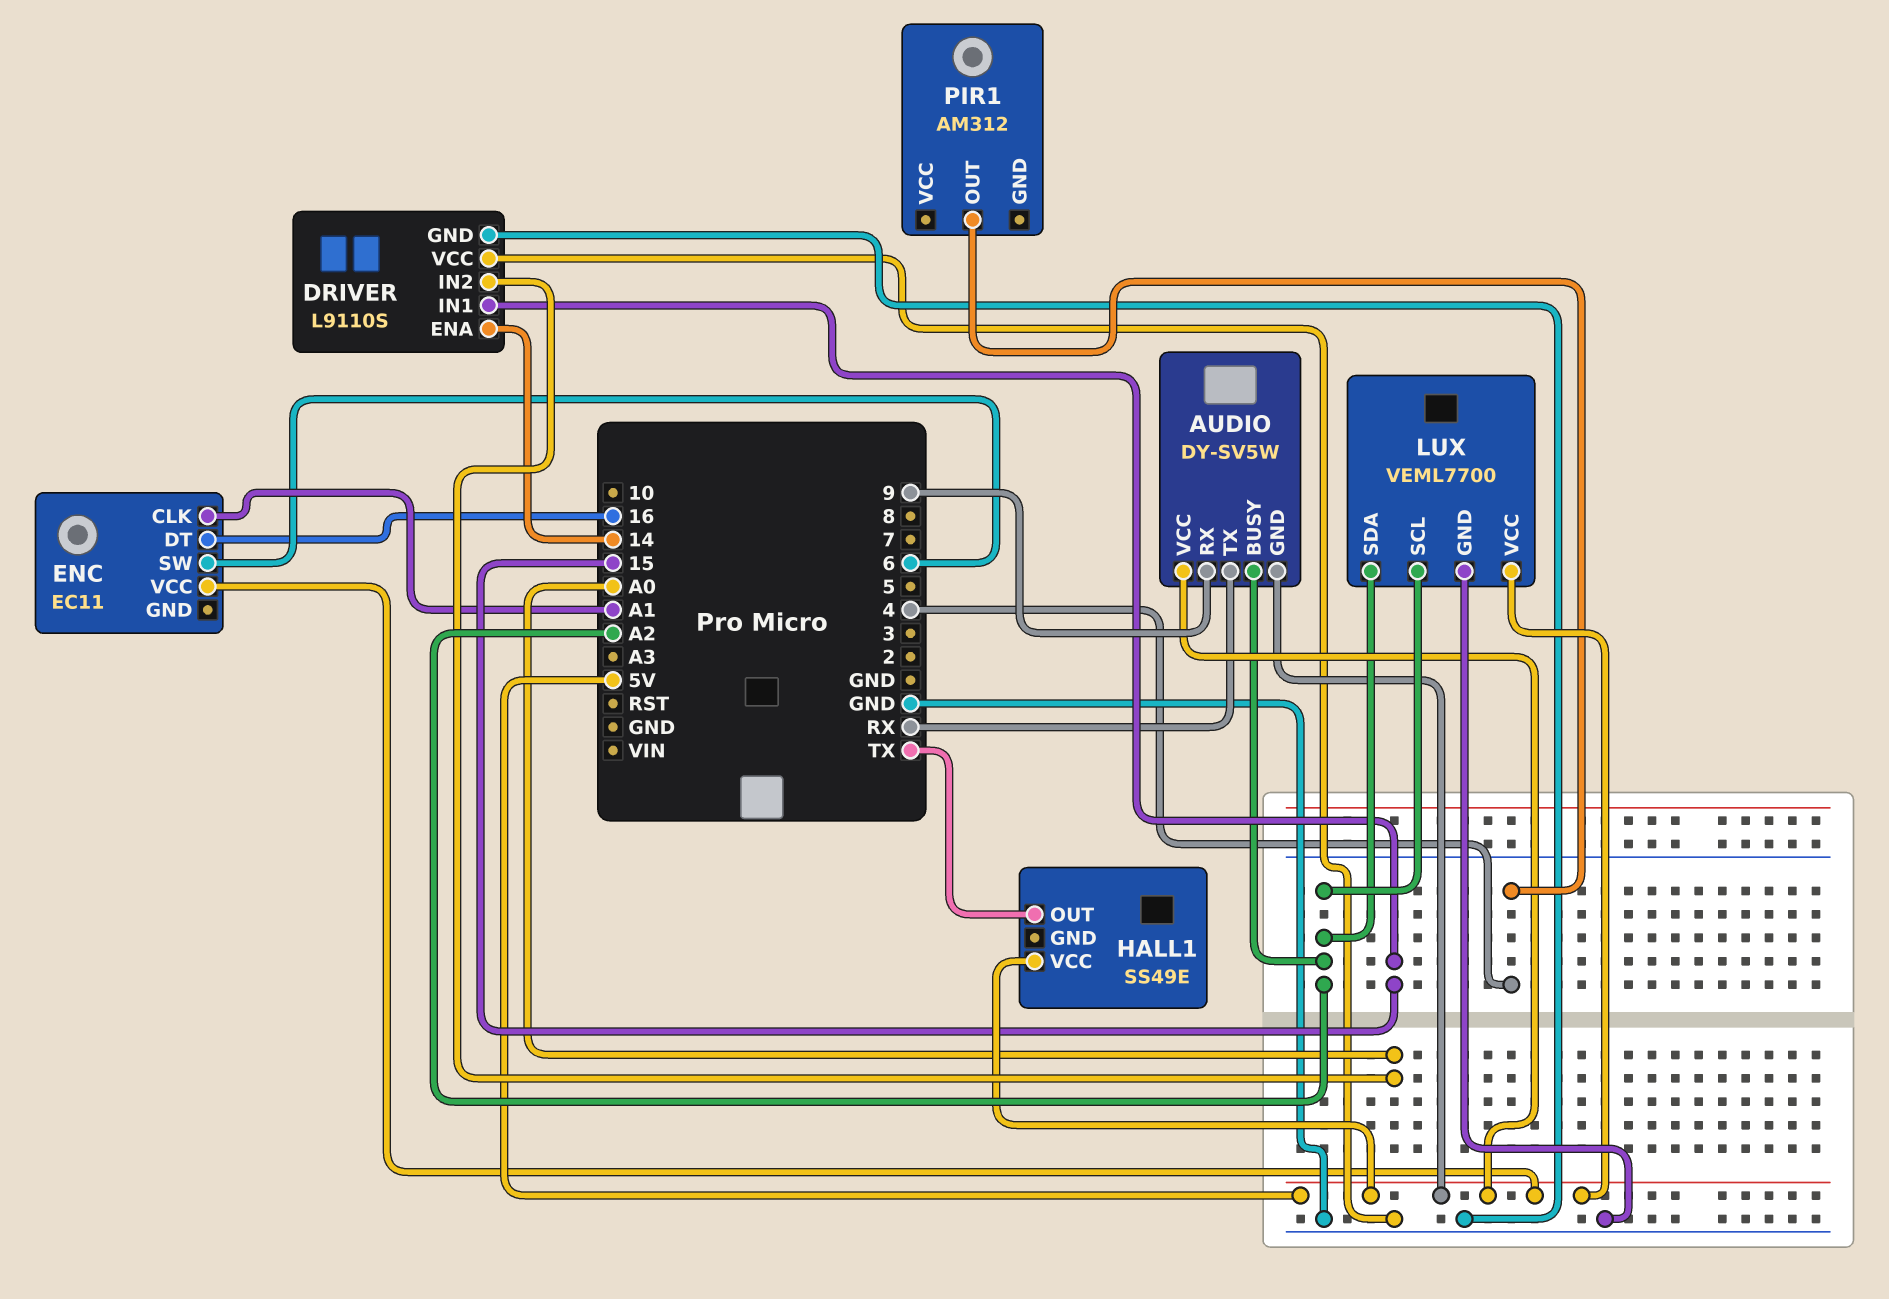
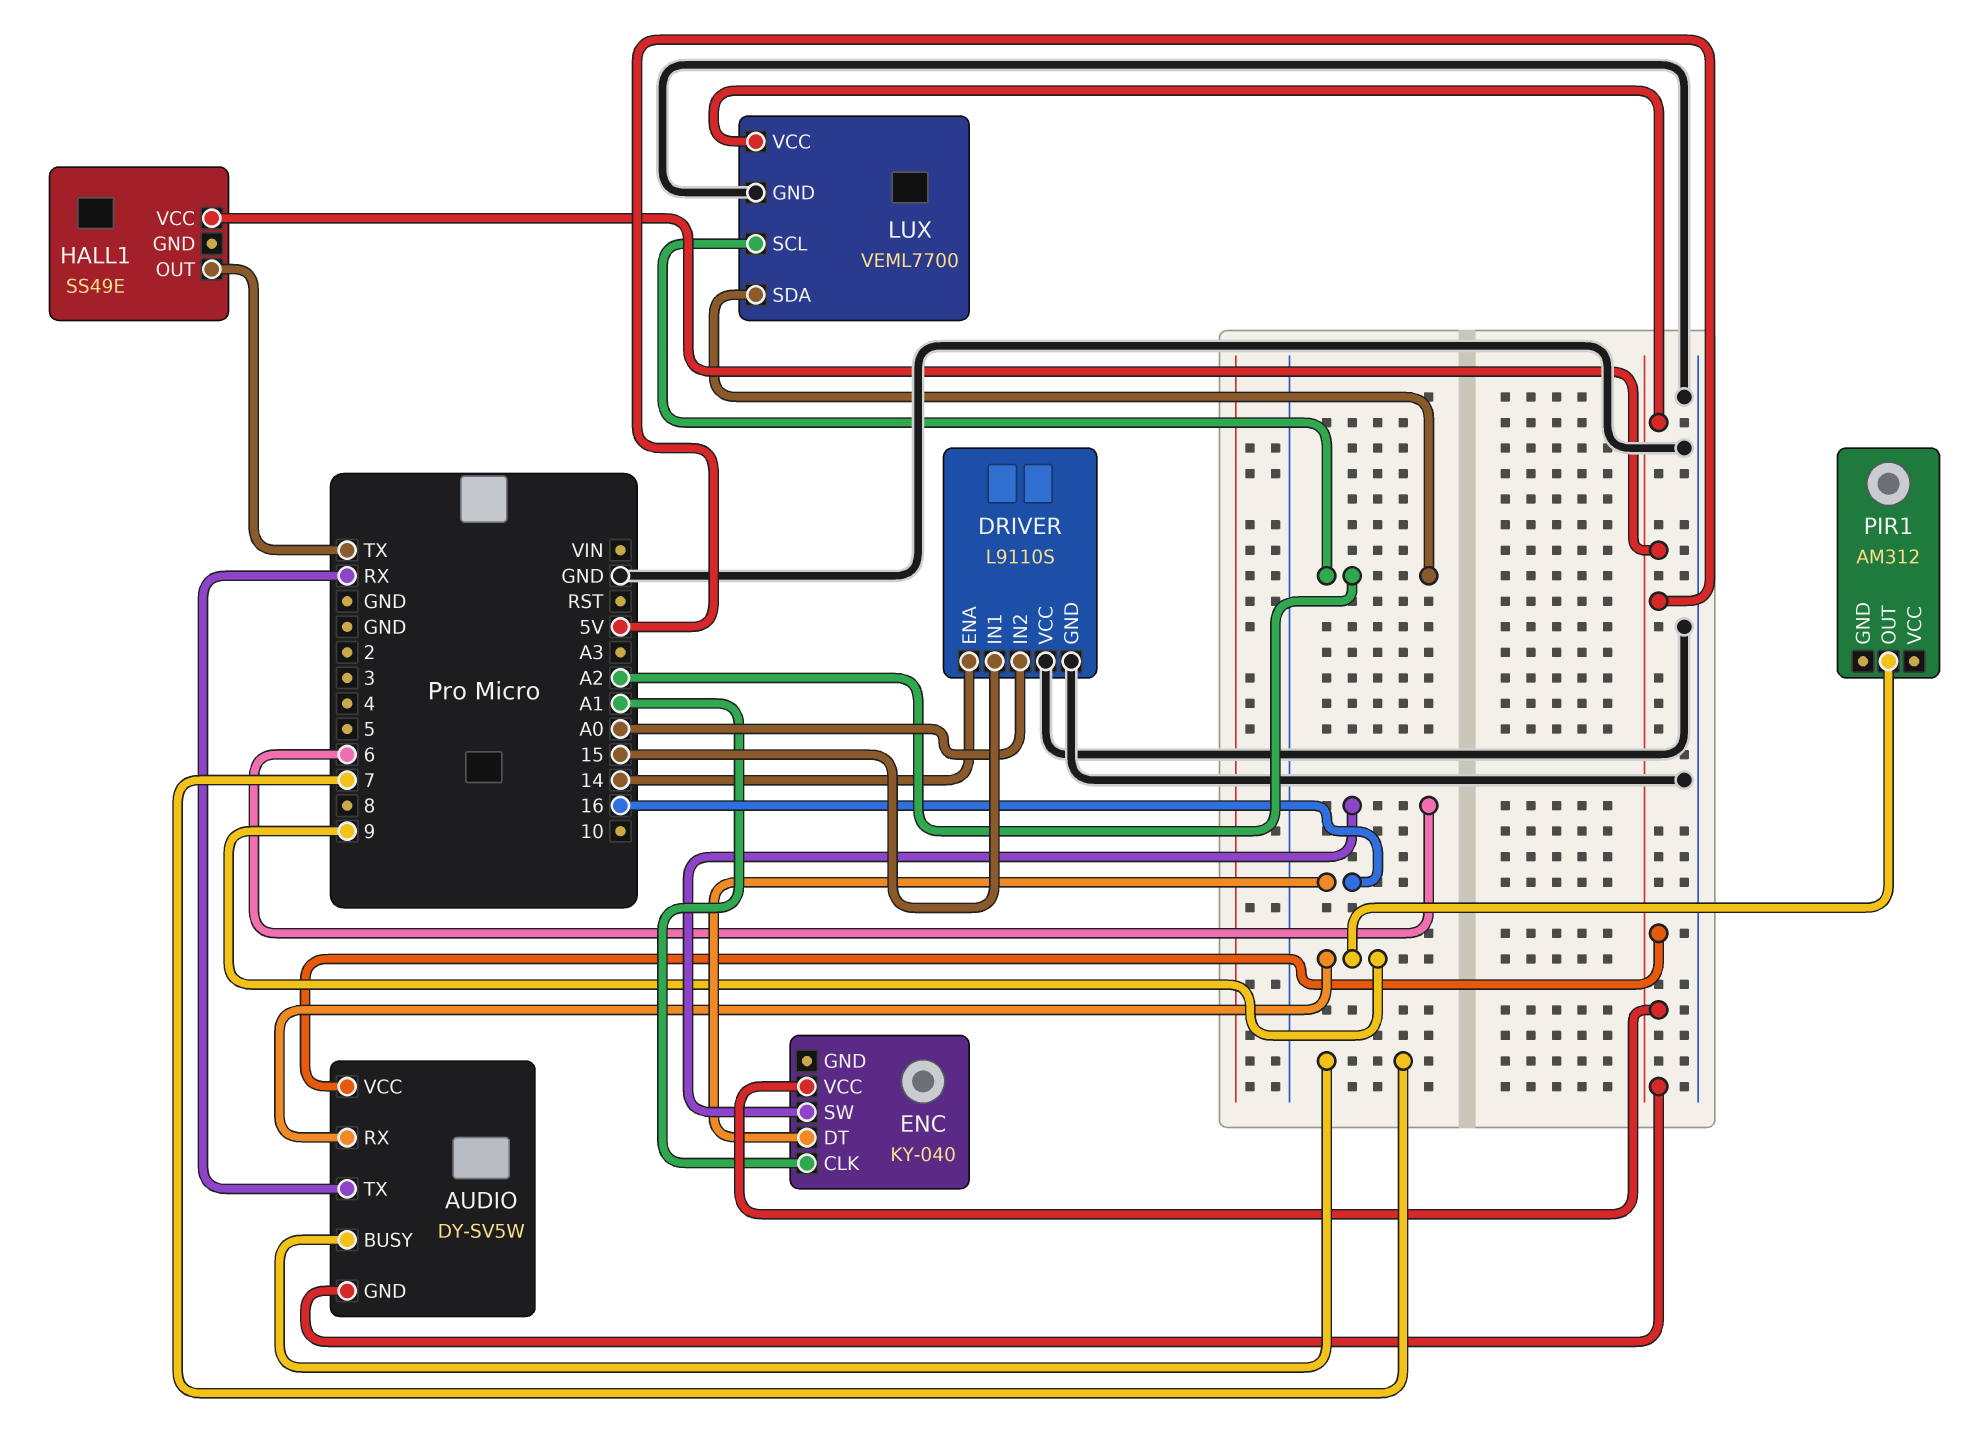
AUDIO pin BUSY: A2 -> 7
ENC: EC11 -> KY-040
PIR1 pin OUT: 4 -> 9

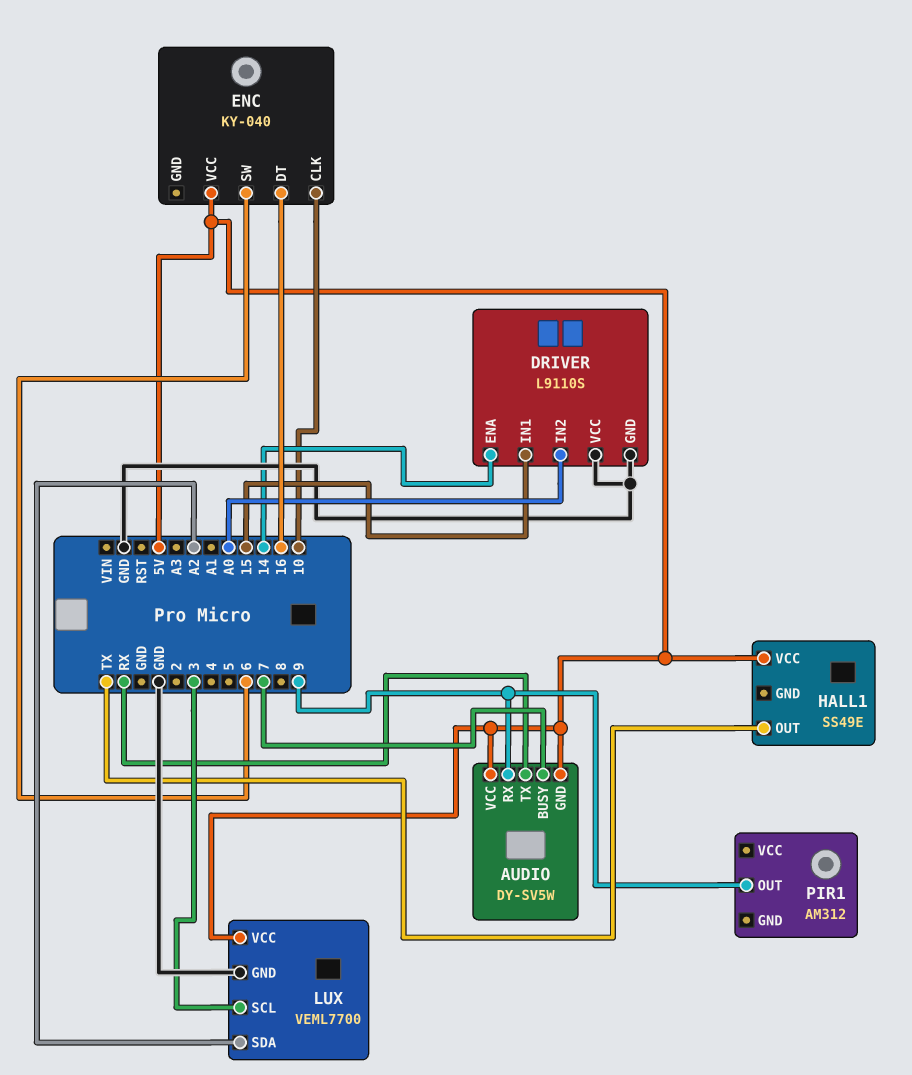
ENC pin CLK: A1 -> 10
LUX pin SCL: A2 -> 3

